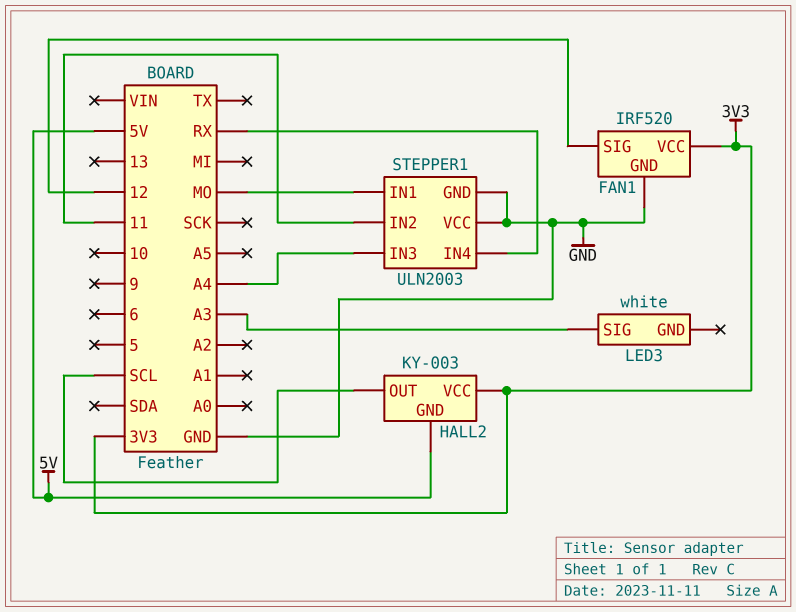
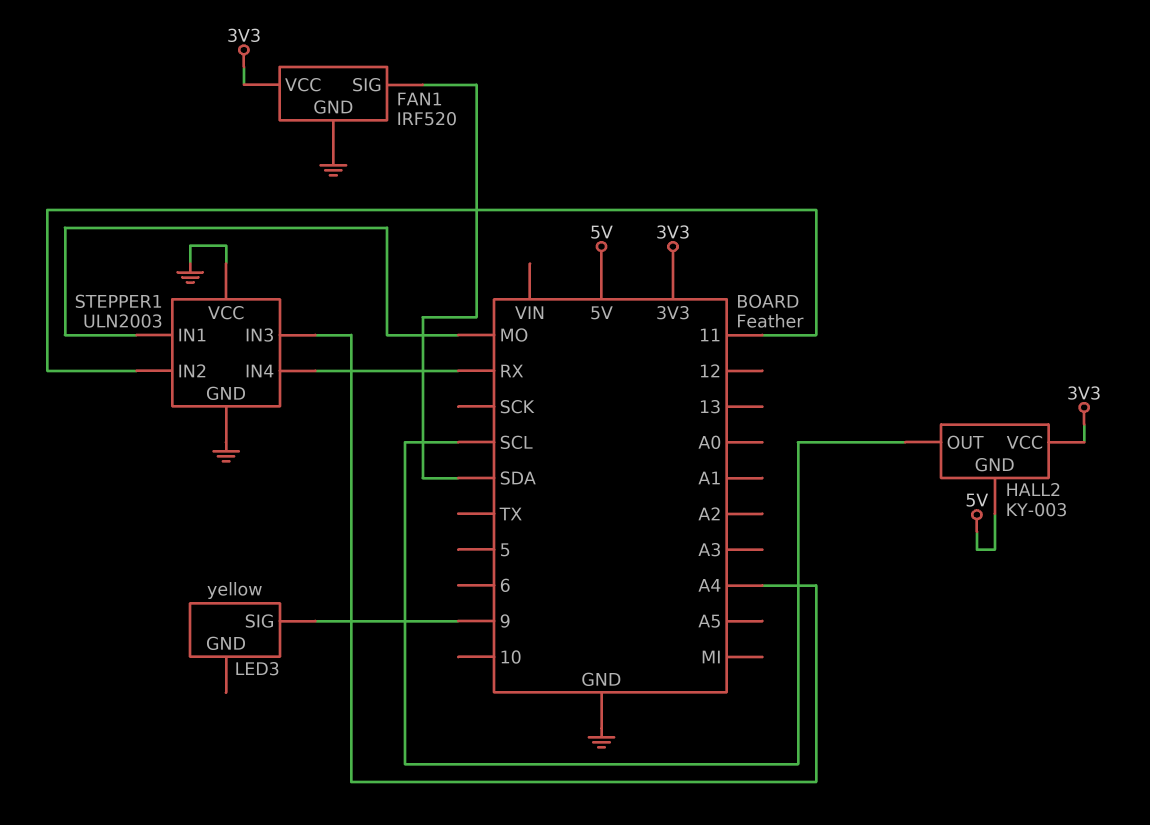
FAN1 pin SIG: 12 -> SDA
LED3: white -> yellow
LED3 pin SIG: A3 -> 9

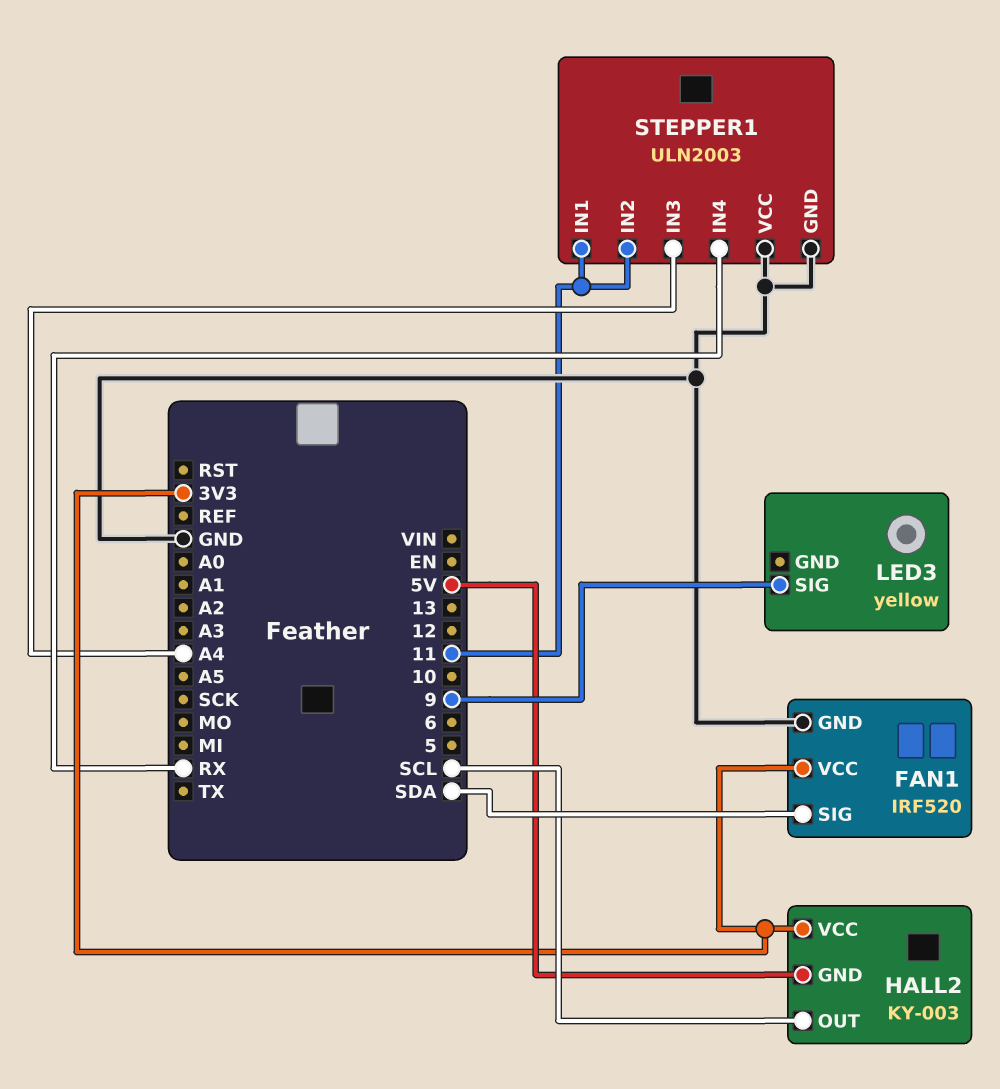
STEPPER1 pin IN1: MO -> 11

